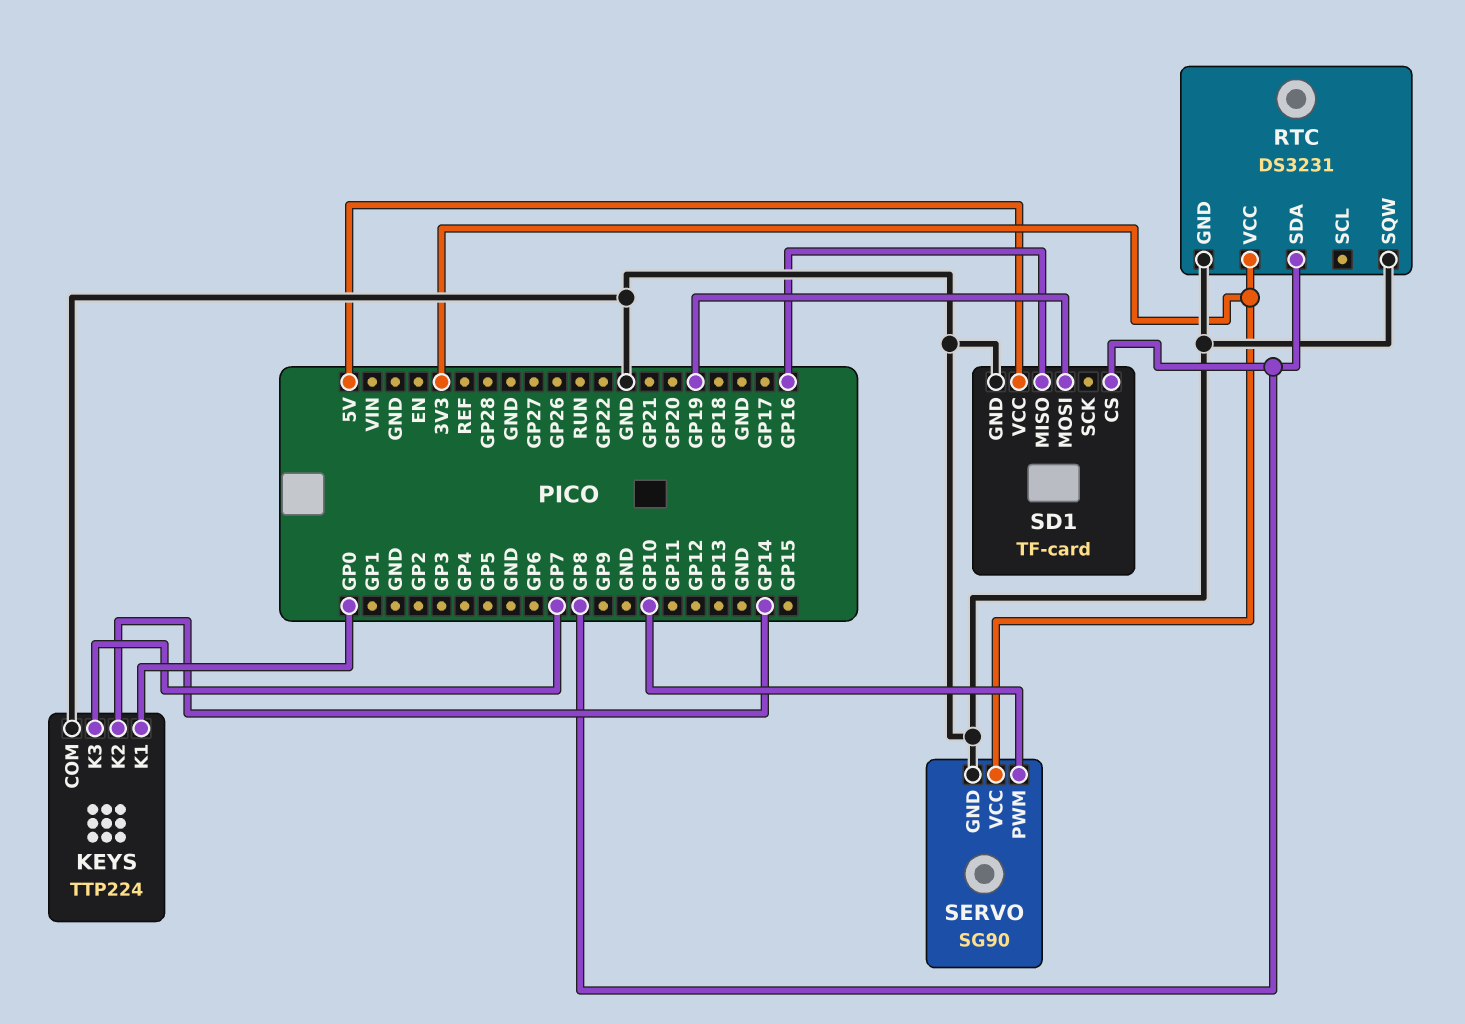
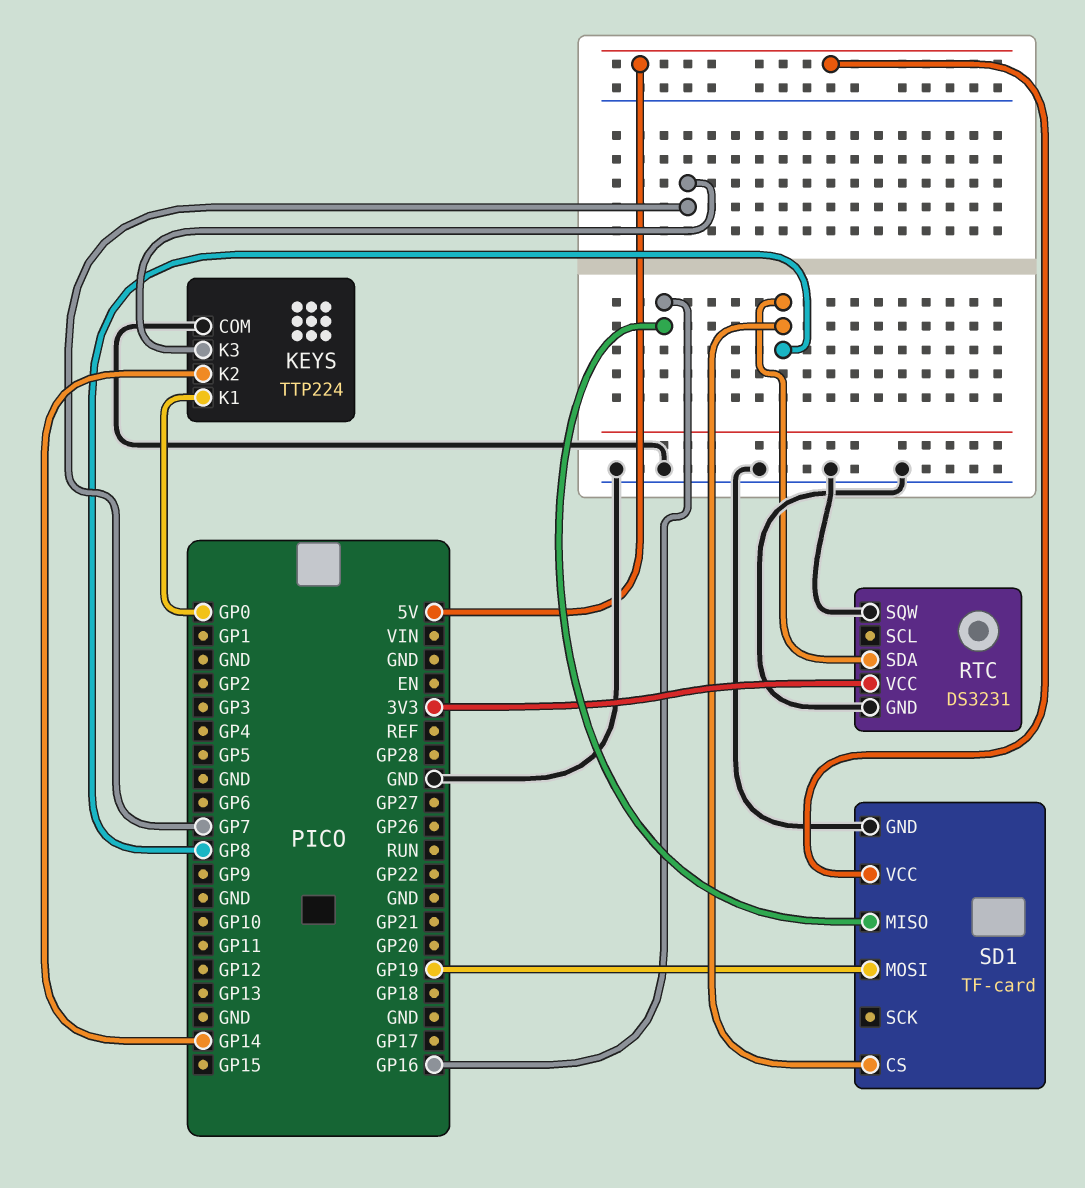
SERVO: SG90 -> none
SERVO pin GND: GND -> none
SERVO pin PWM: GP10 -> none
SERVO pin VCC: 3V3 -> none

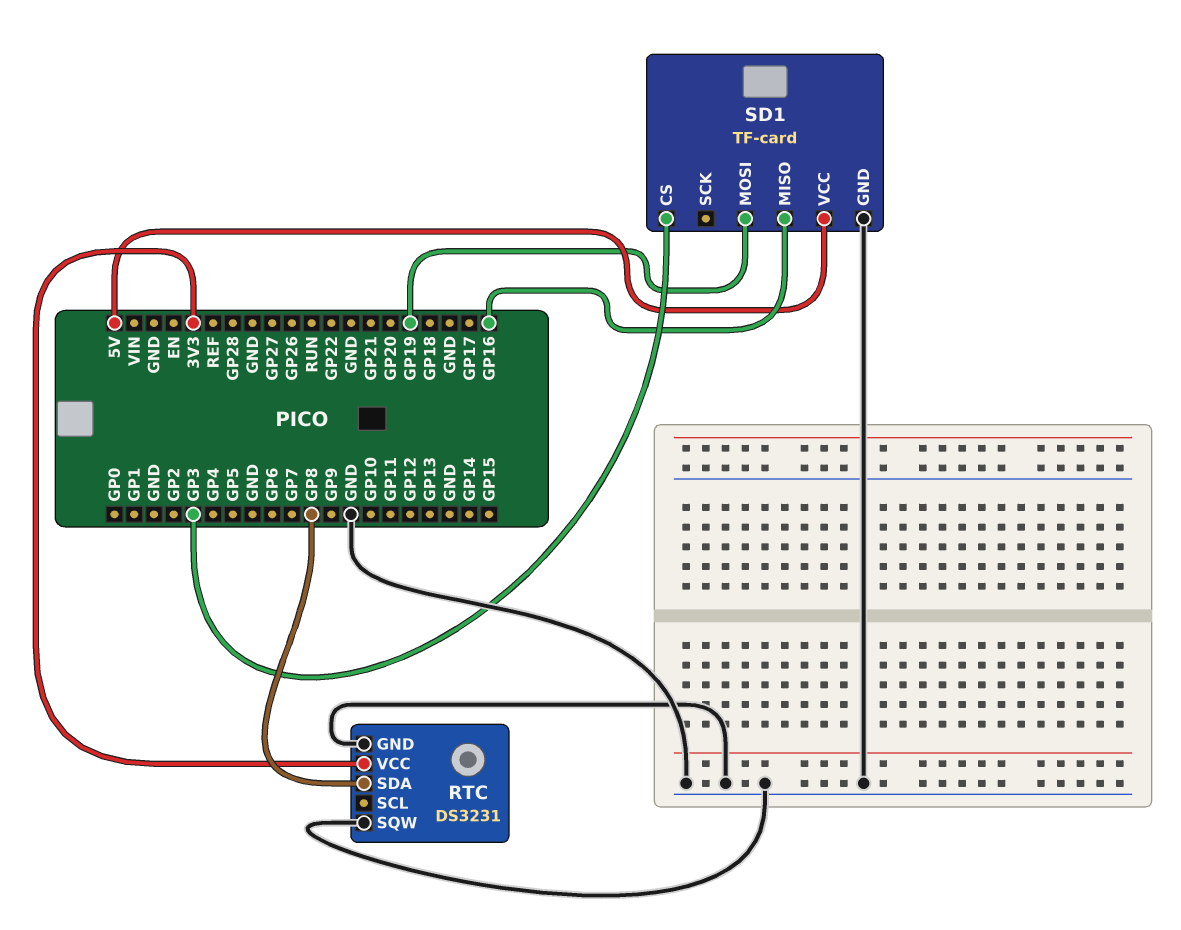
KEYS: TTP224 -> none
KEYS pin COM: GND -> none
KEYS pin K1: GP0 -> none
KEYS pin K2: GP14 -> none
KEYS pin K3: GP7 -> none
SD1 pin CS: GP8 -> GP3

